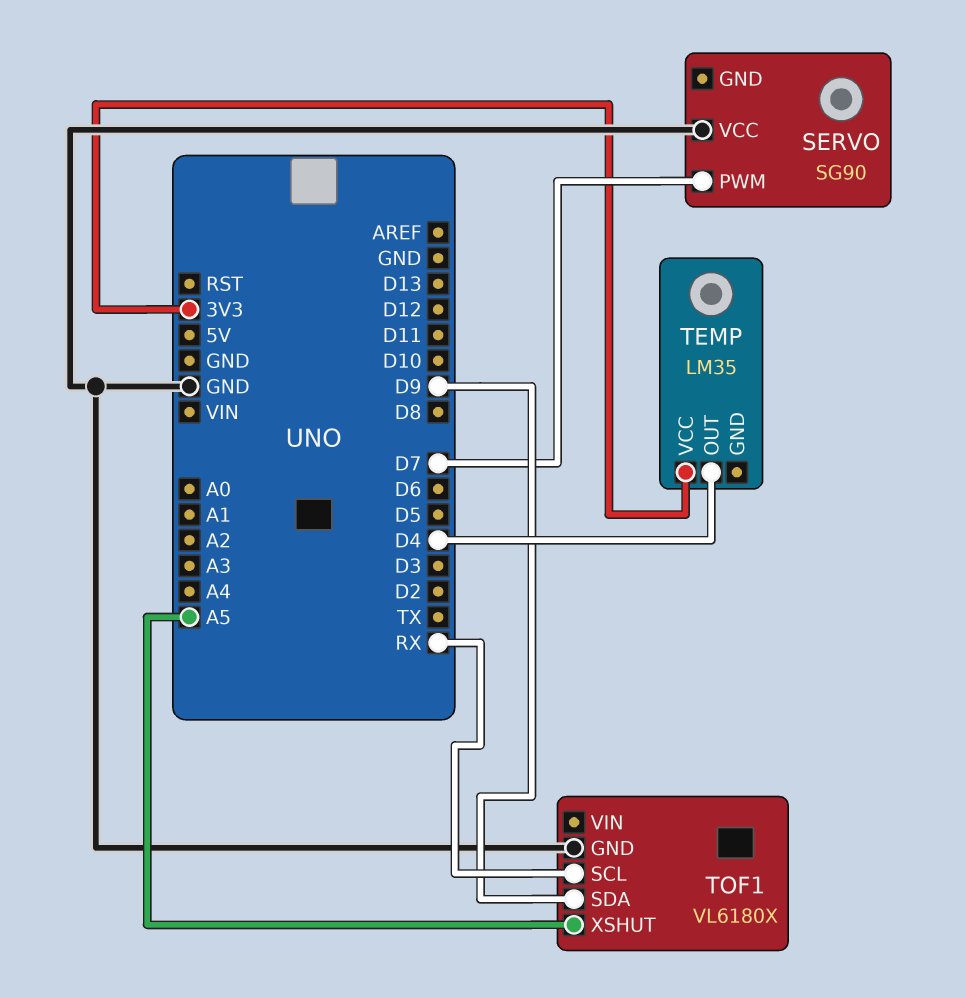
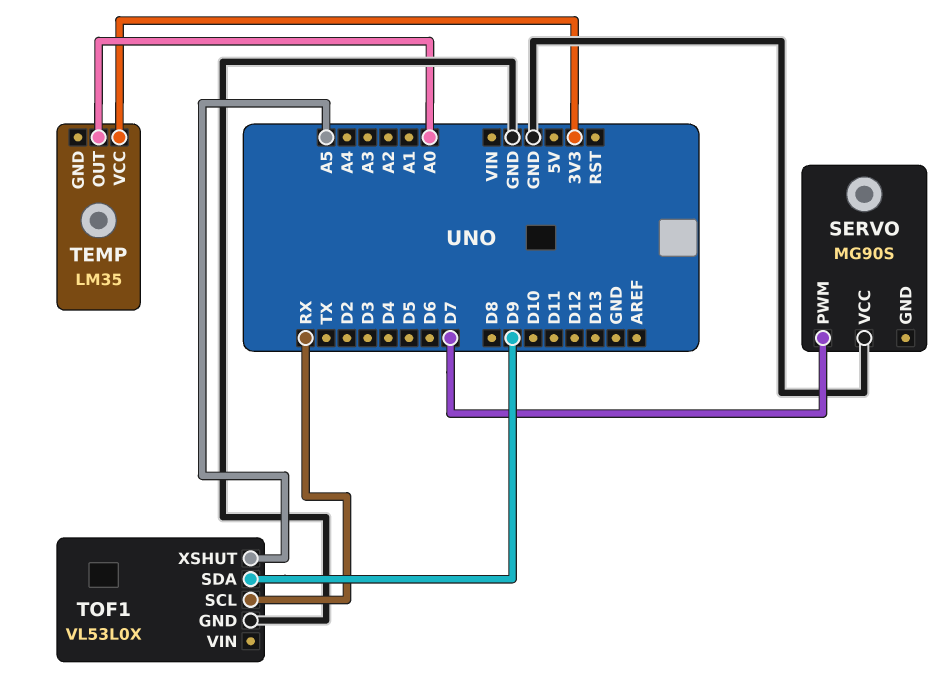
SERVO: SG90 -> MG90S
TEMP pin OUT: D4 -> A0
TOF1: VL6180X -> VL53L0X

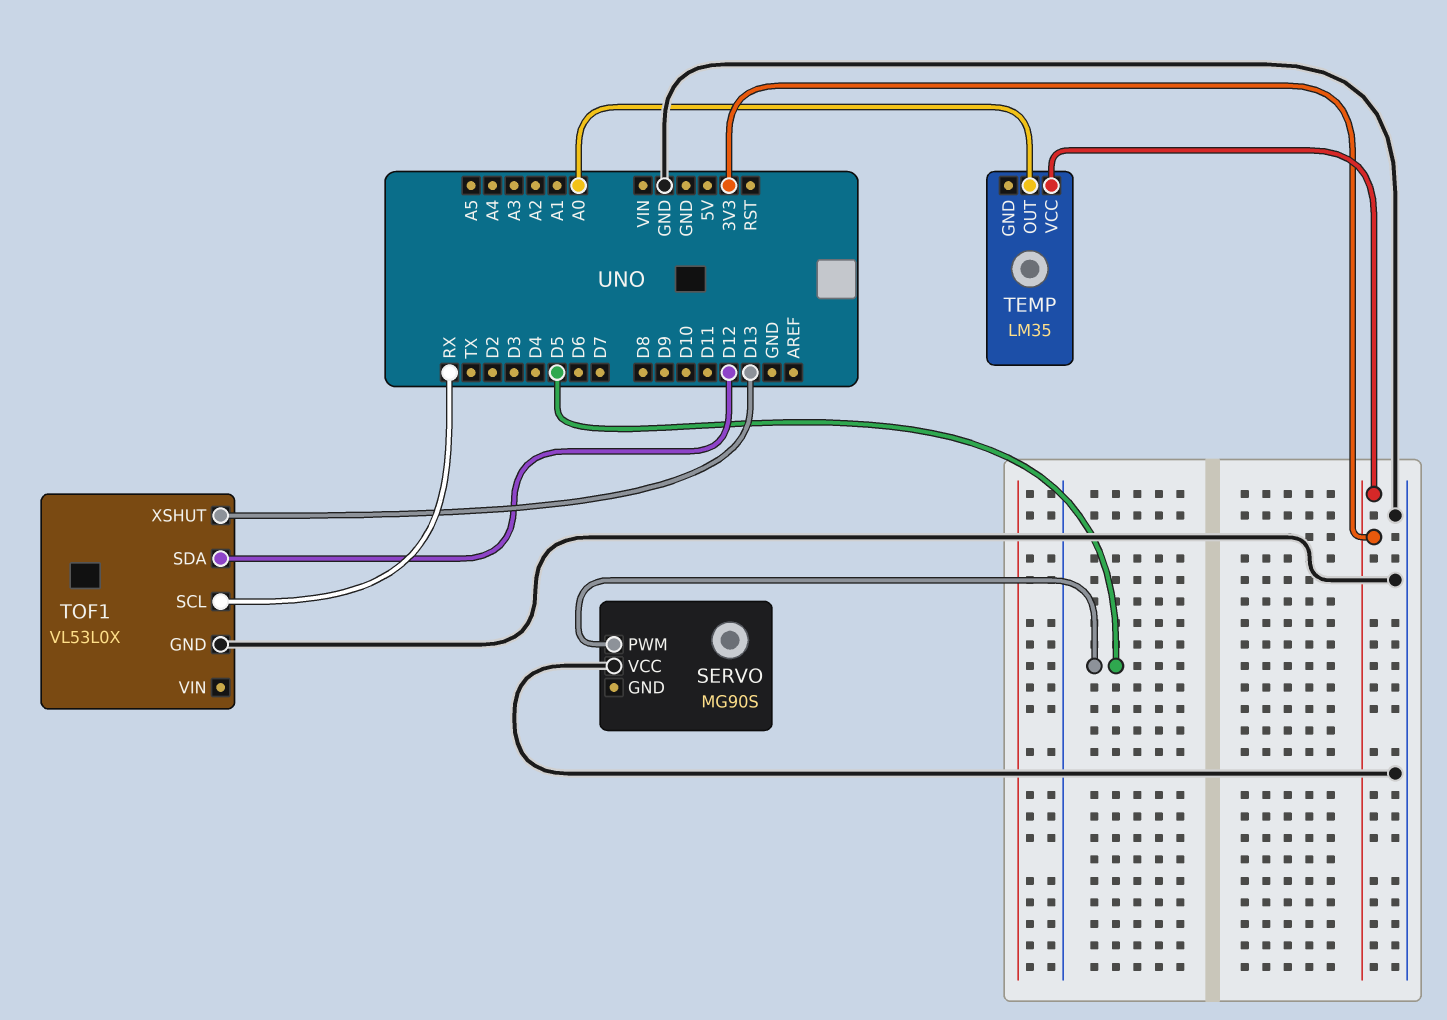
SERVO pin PWM: D7 -> D5
TOF1 pin SDA: D9 -> D12
TOF1 pin XSHUT: A5 -> D13

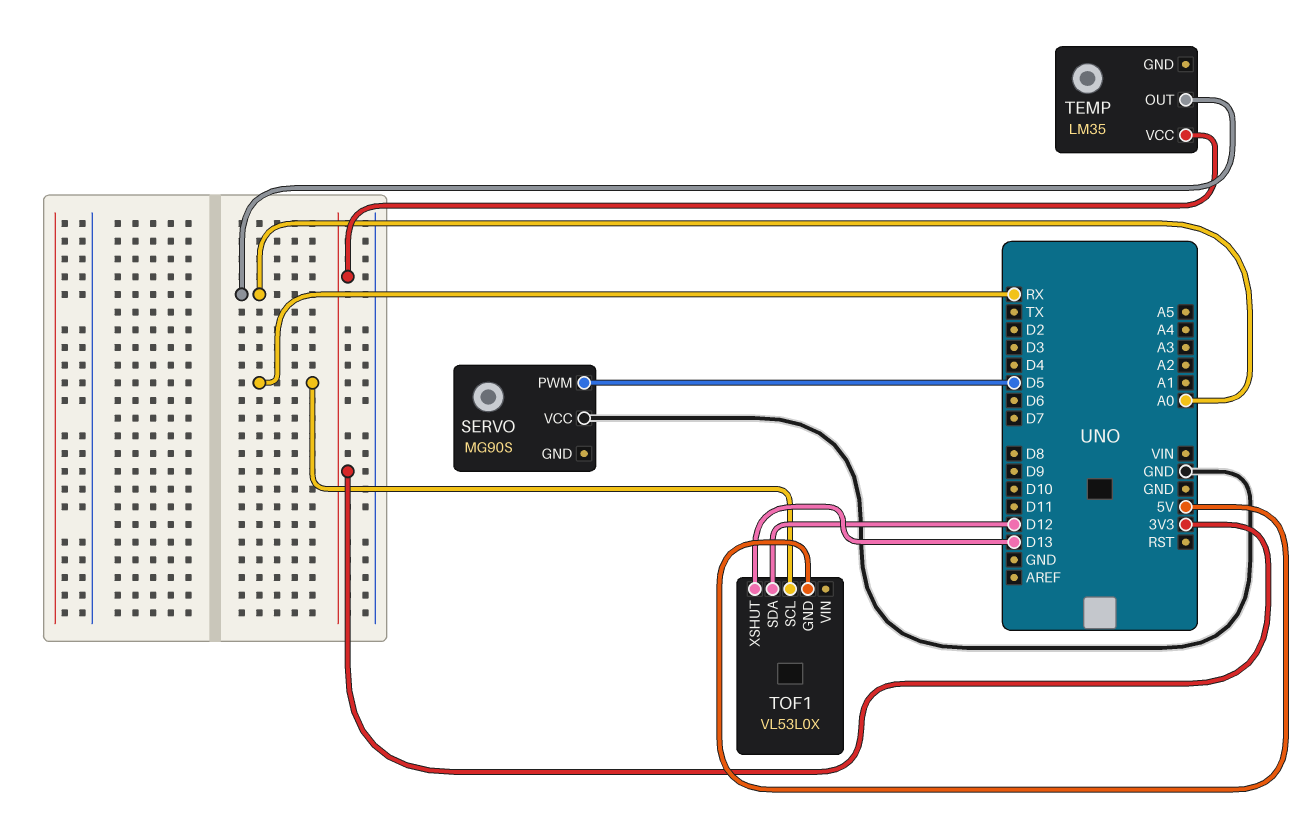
TOF1 pin GND: GND -> 5V

